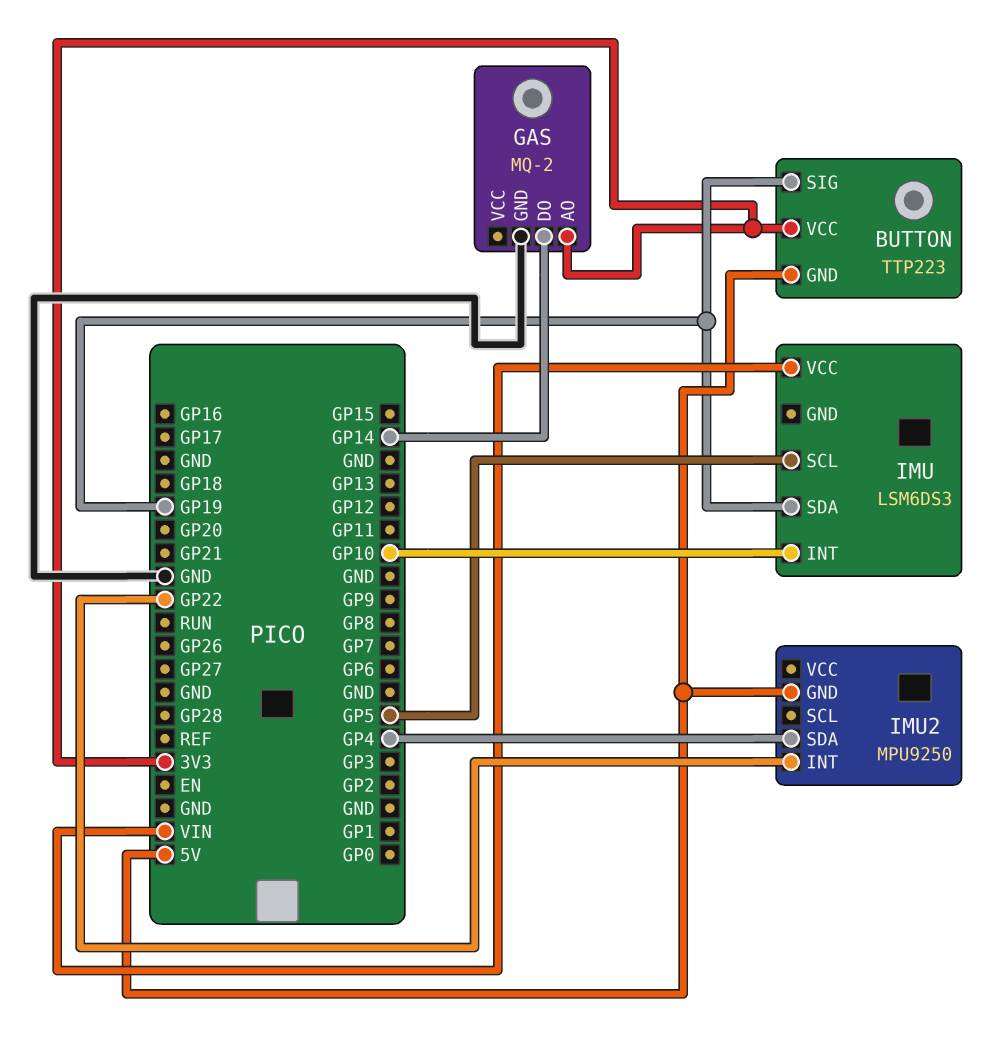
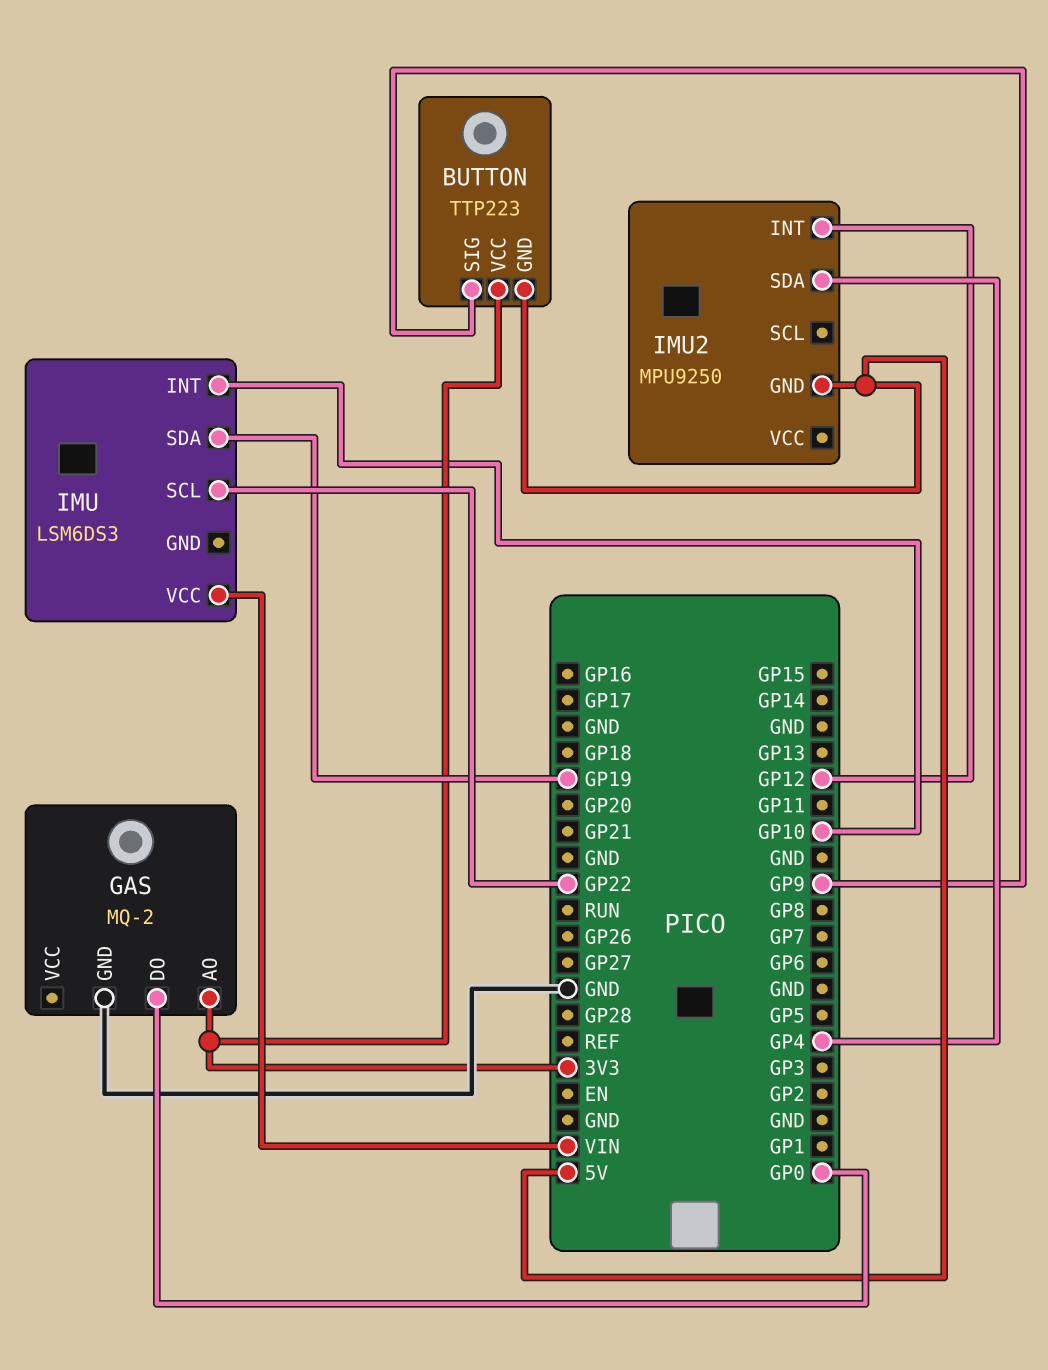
BUTTON pin SIG: GP19 -> GP9
GAS pin DO: GP14 -> GP0
IMU pin SCL: GP5 -> GP22
IMU2 pin INT: GP22 -> GP12

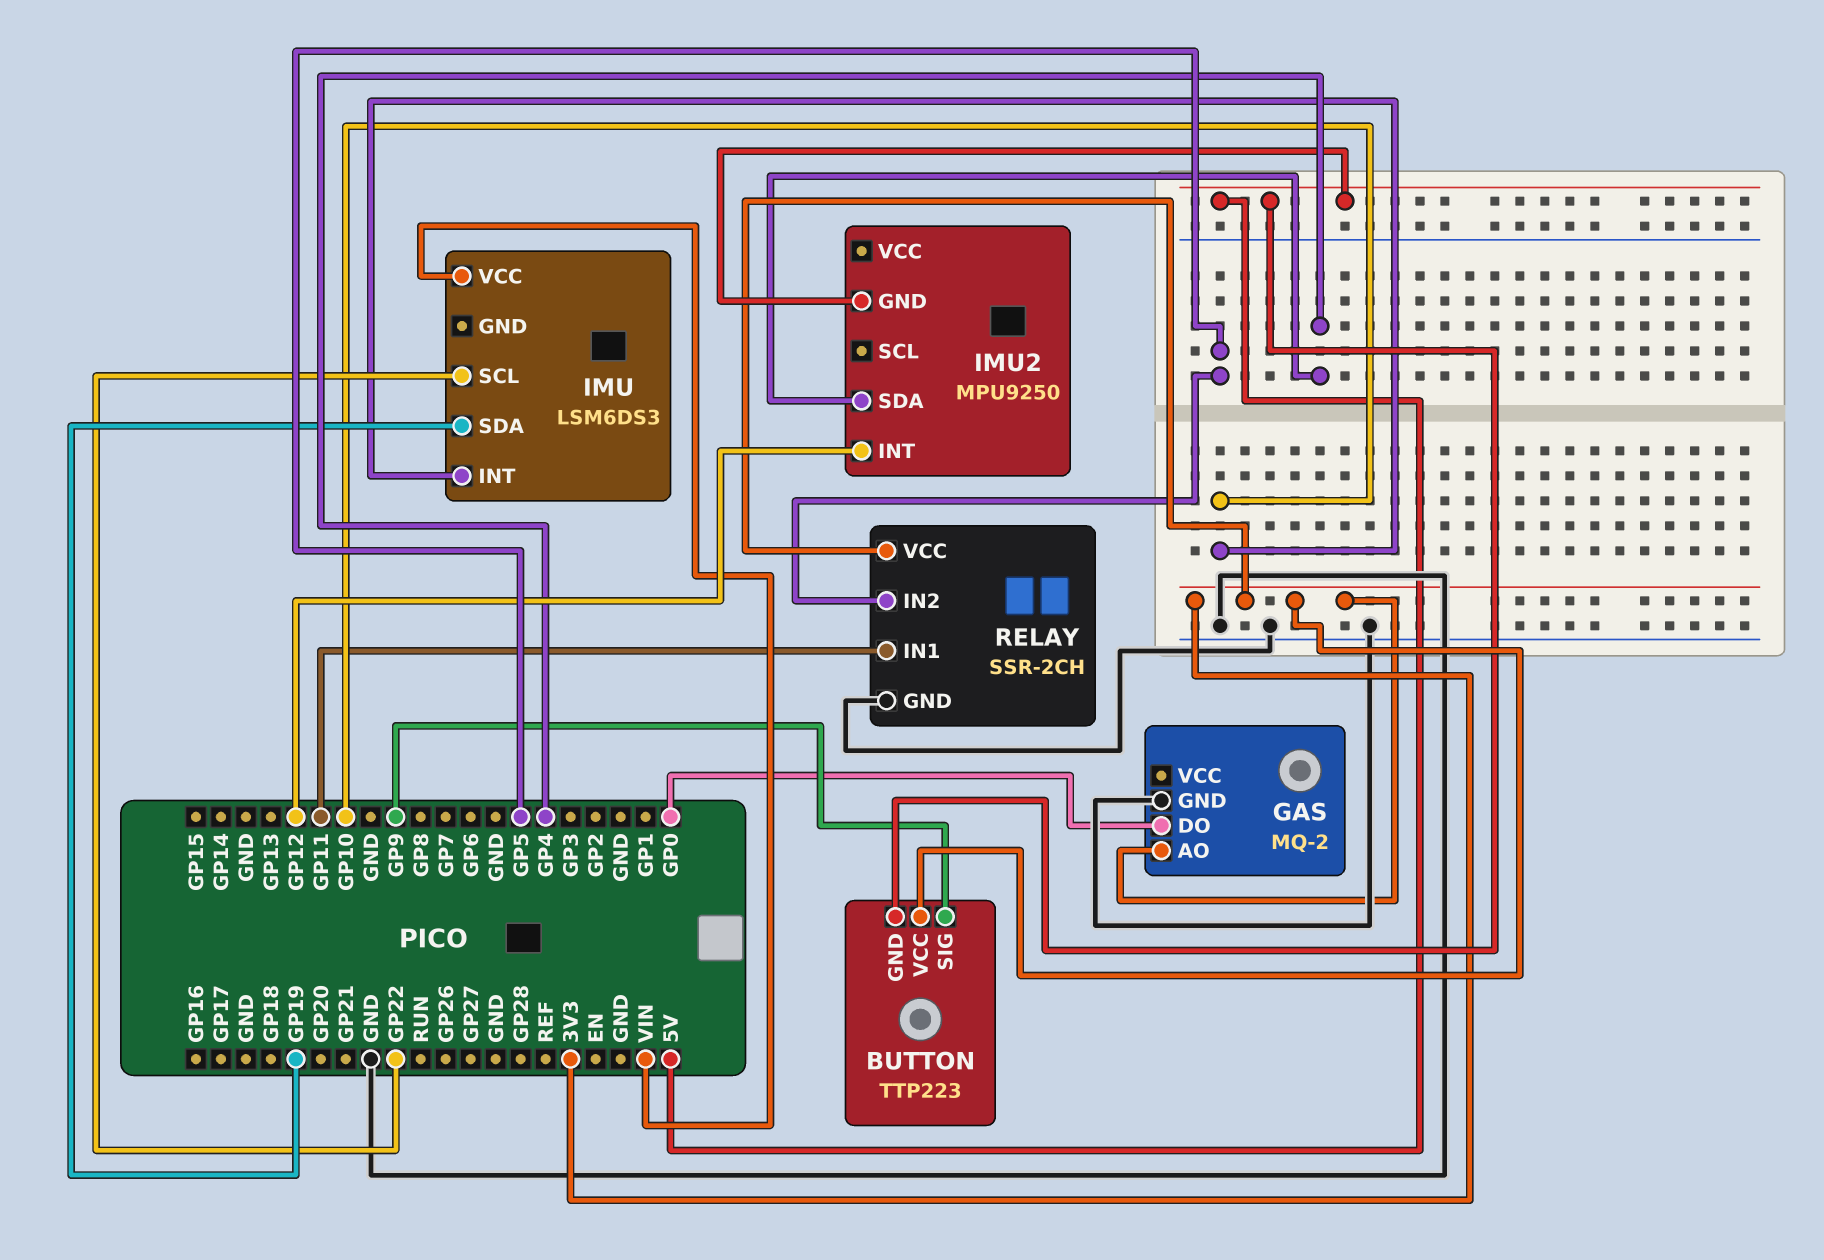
RELAY: none -> SSR-2CH
RELAY pin GND: none -> GND
RELAY pin IN1: none -> GP11
RELAY pin IN2: none -> GP5
RELAY pin VCC: none -> 3V3

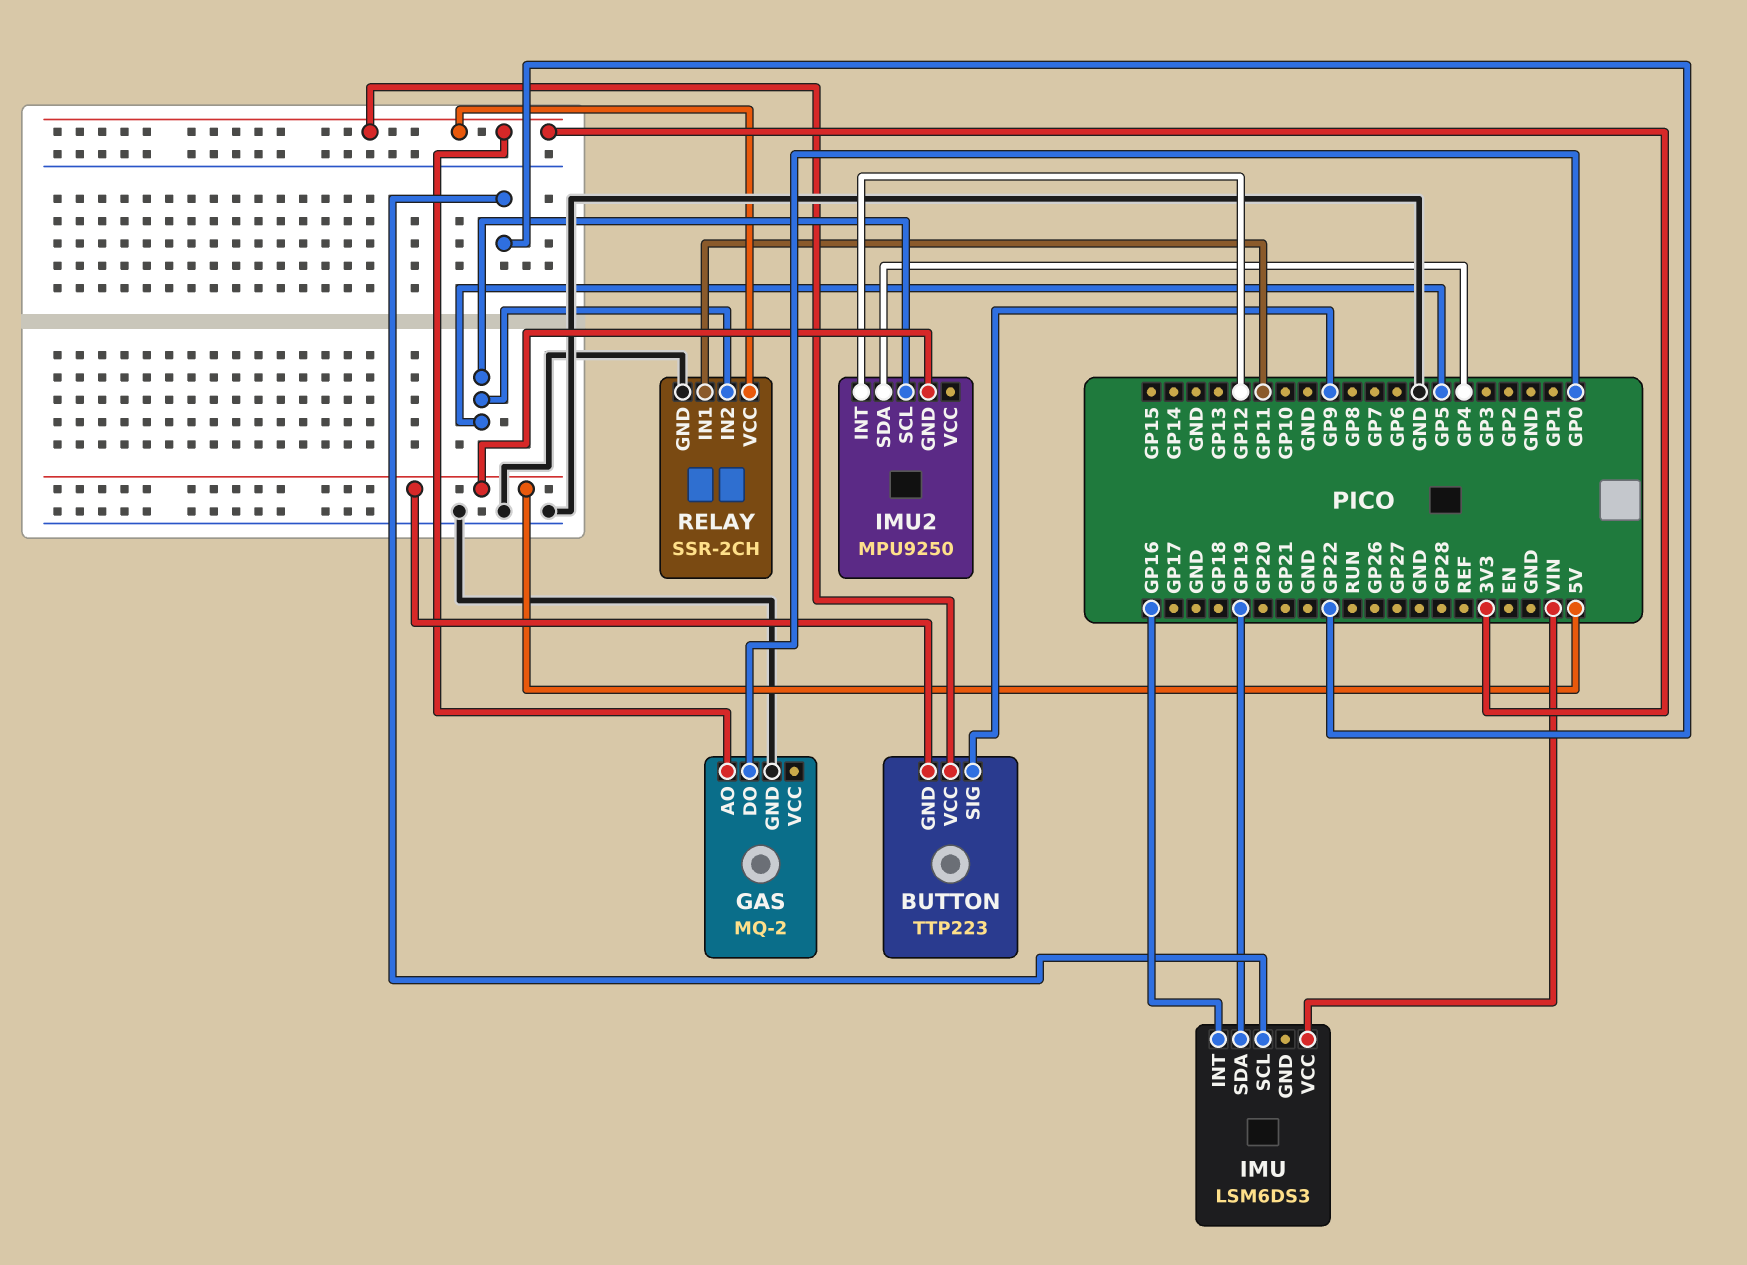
IMU pin INT: GP10 -> GP16
IMU2 pin SCL: none -> GP5

